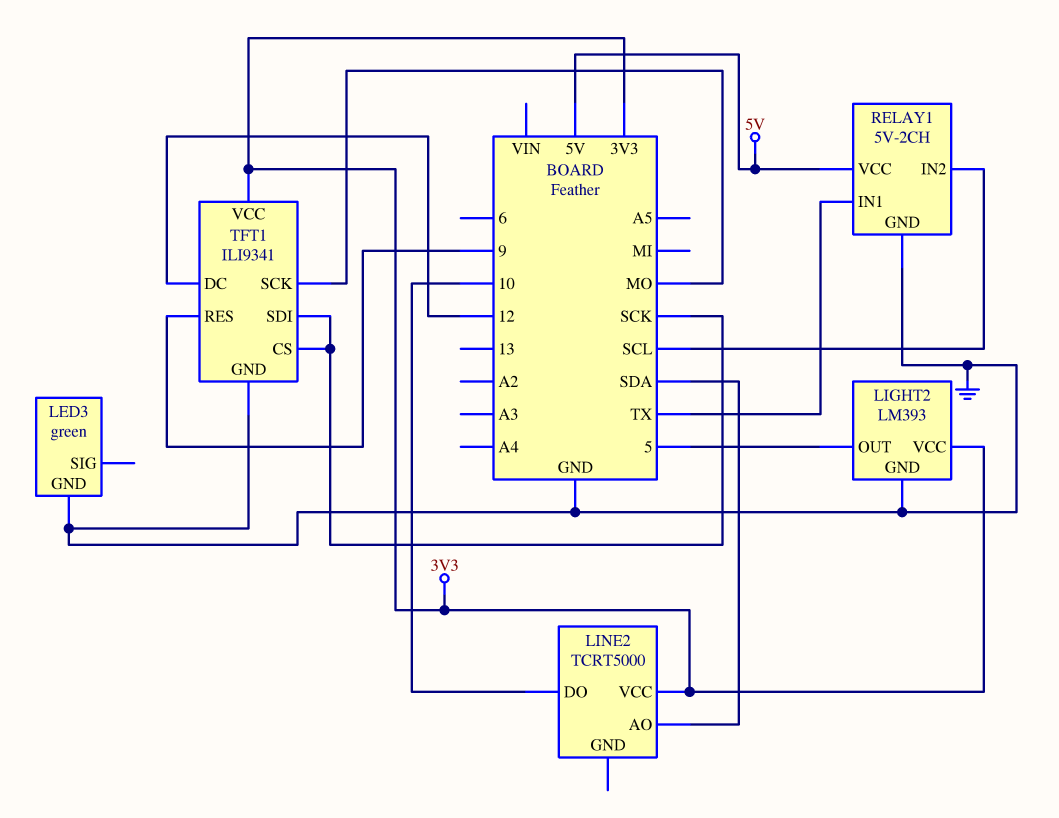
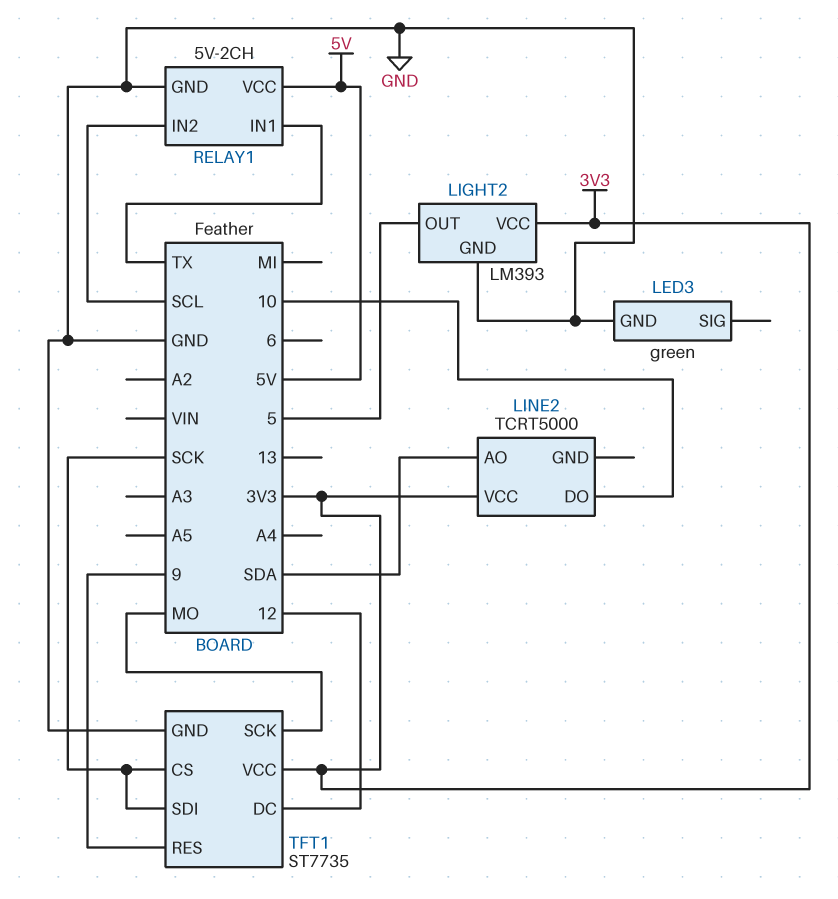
TFT1: ILI9341 -> ST7735

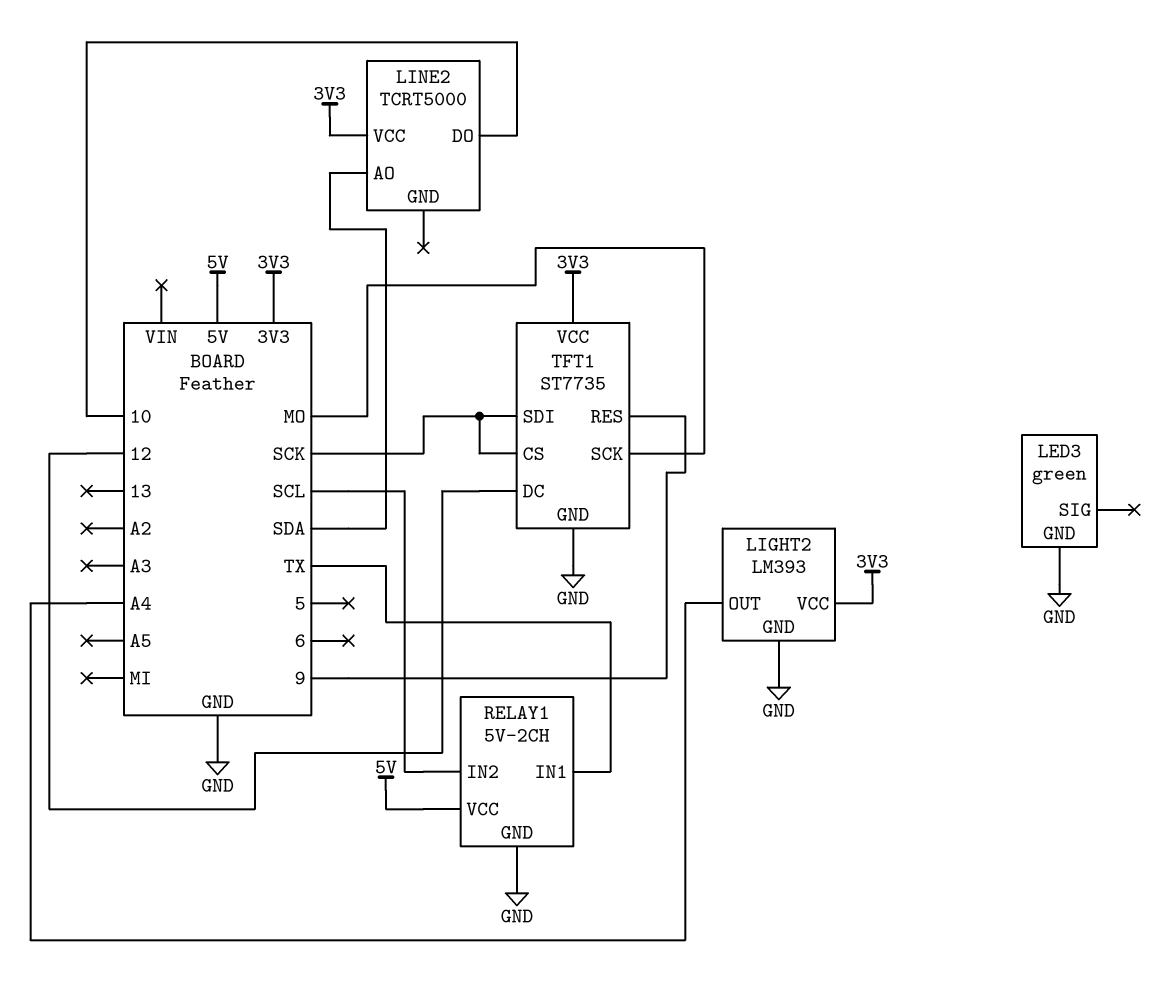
LIGHT2 pin OUT: 5 -> A4

